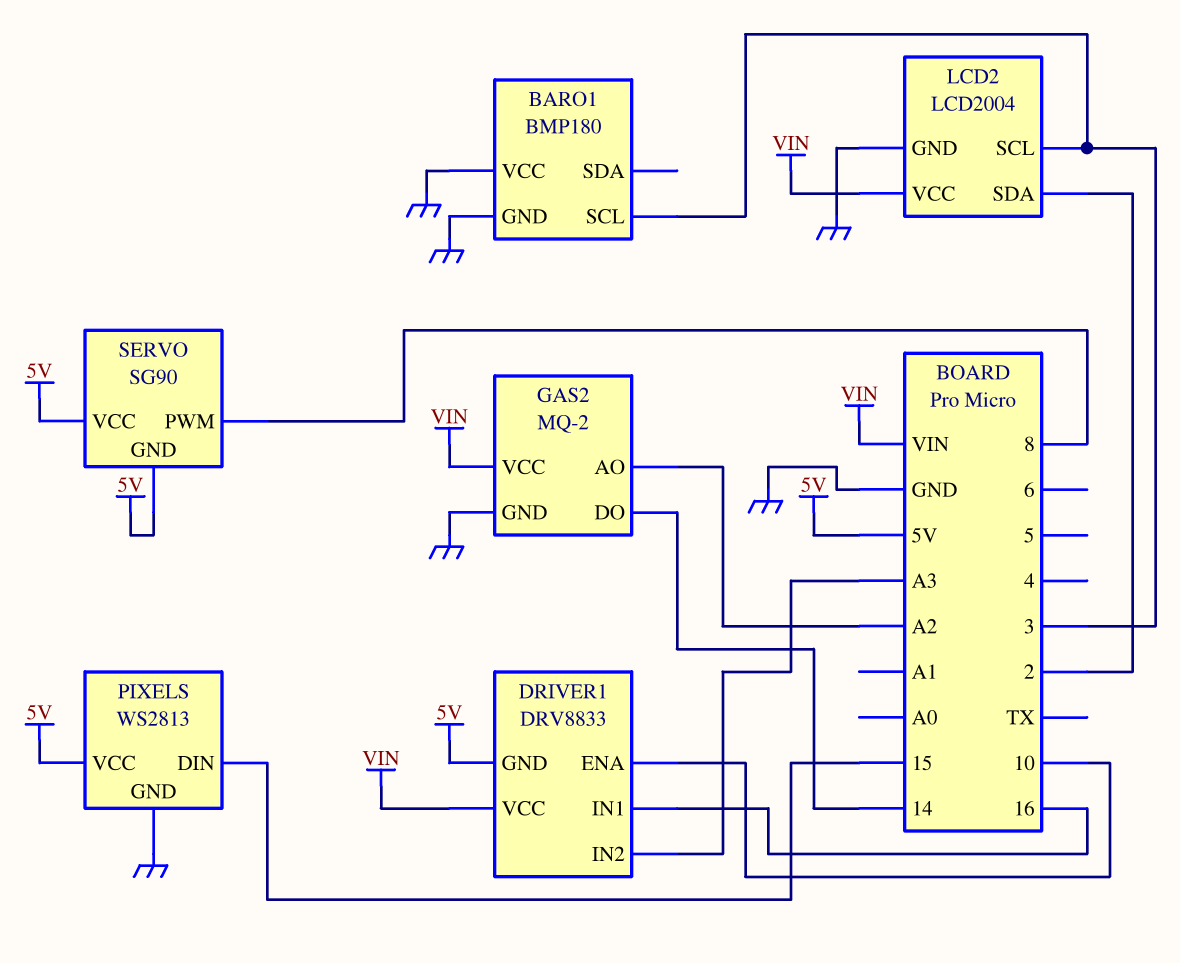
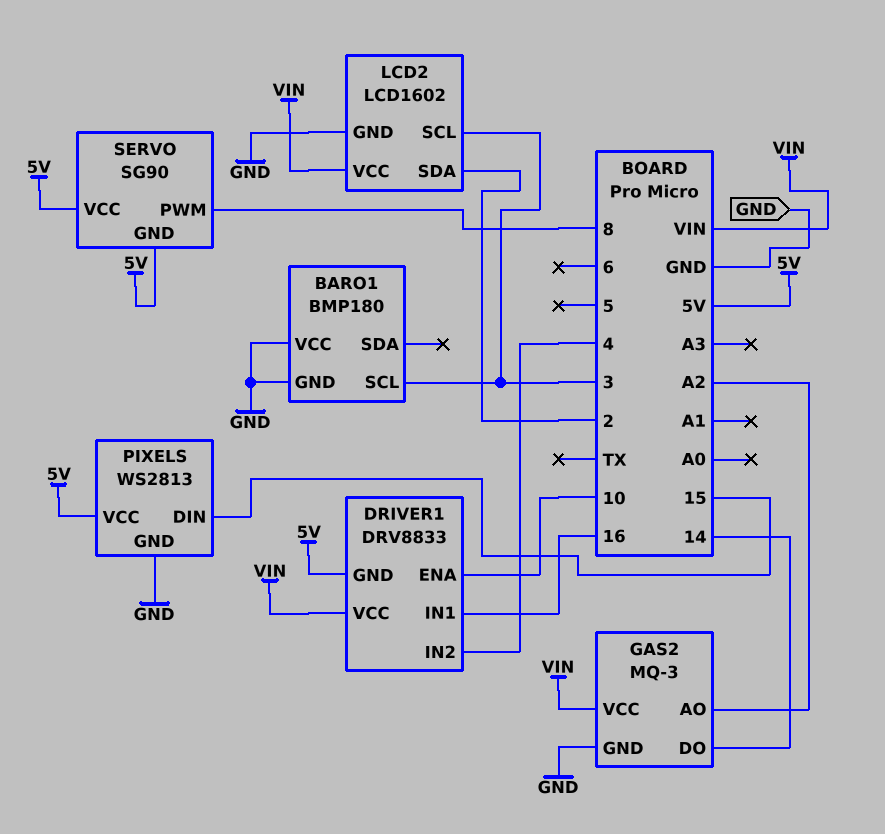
DRIVER1 pin IN2: A3 -> 4
GAS2: MQ-2 -> MQ-3
LCD2: LCD2004 -> LCD1602

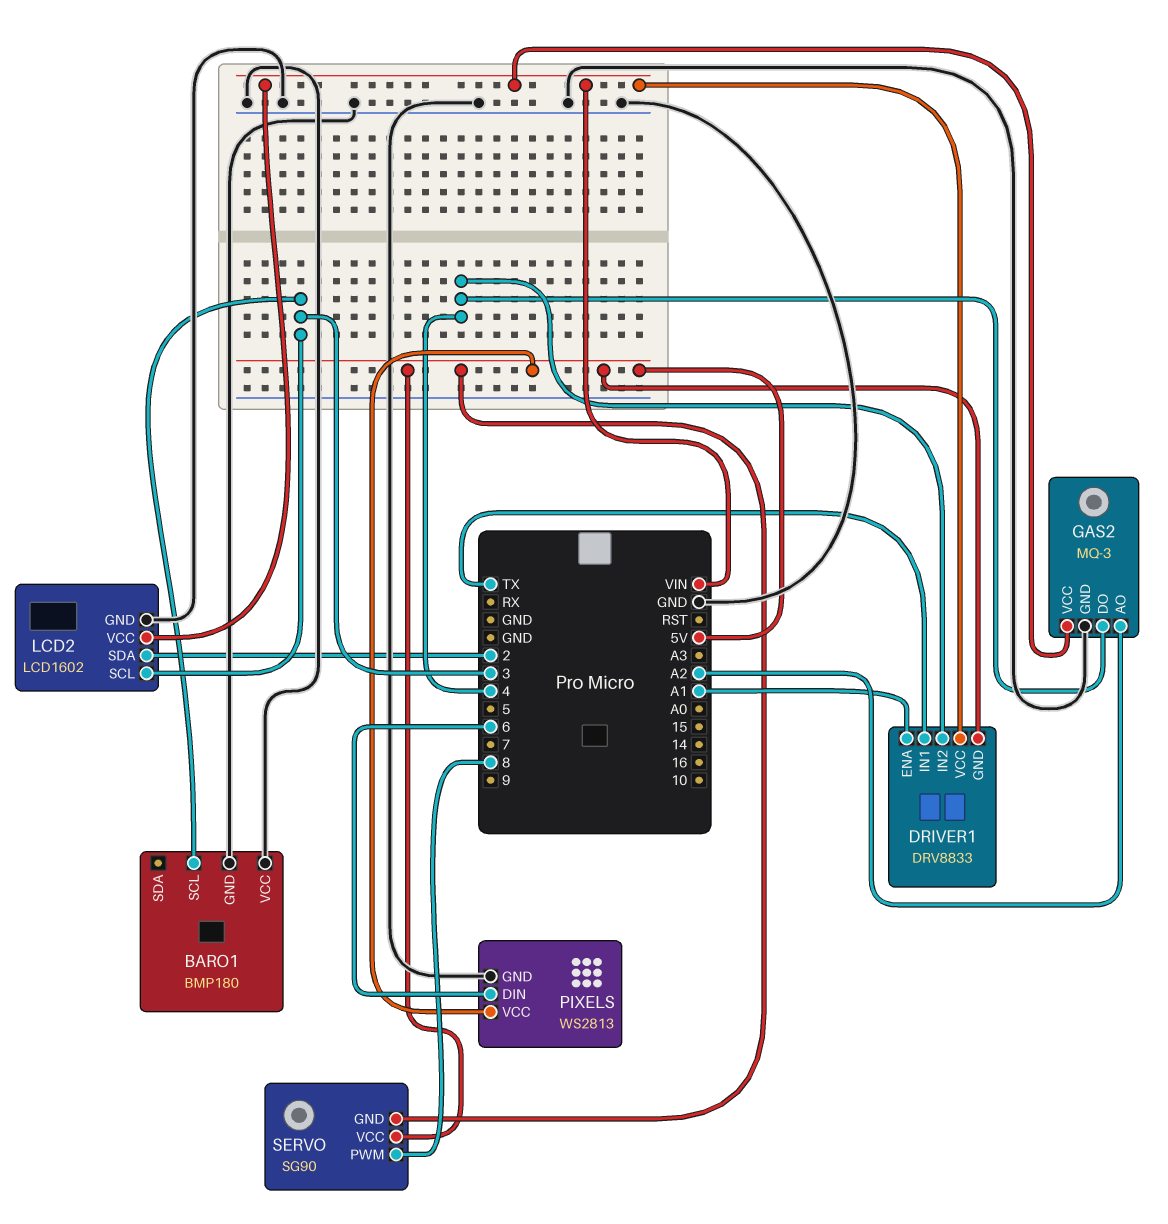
DRIVER1 pin ENA: 10 -> A1
DRIVER1 pin IN1: 16 -> TX
GAS2 pin DO: 14 -> 4
PIXELS pin DIN: 15 -> 6

